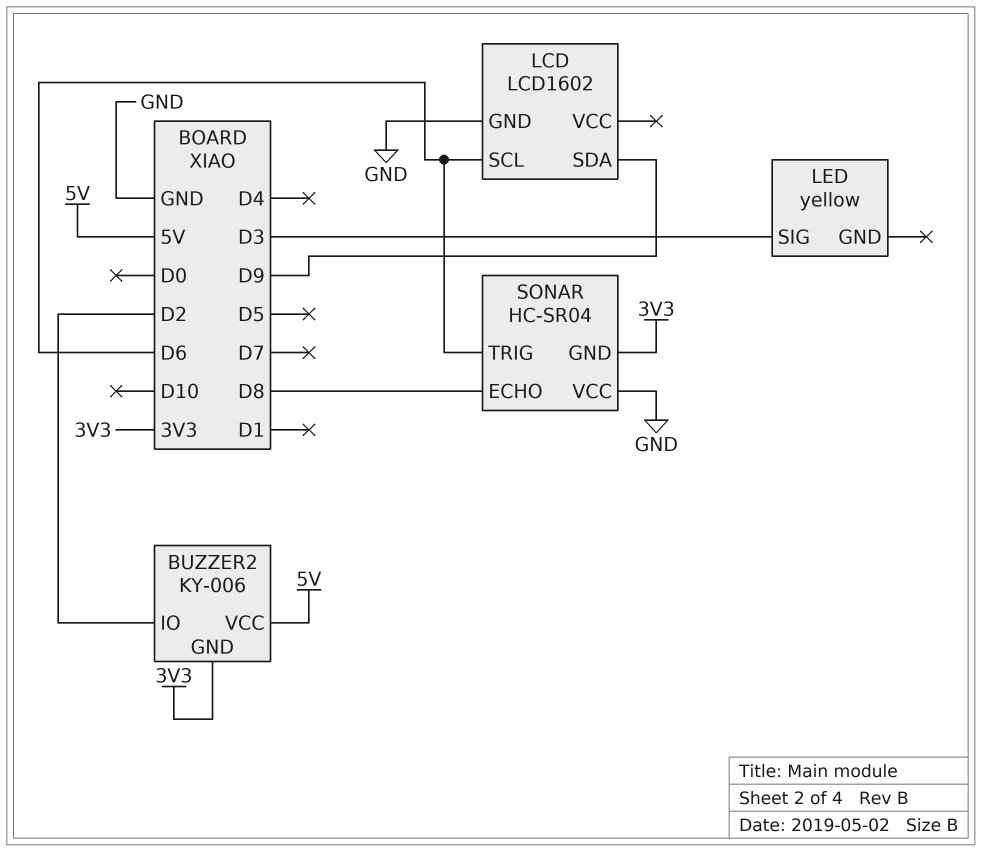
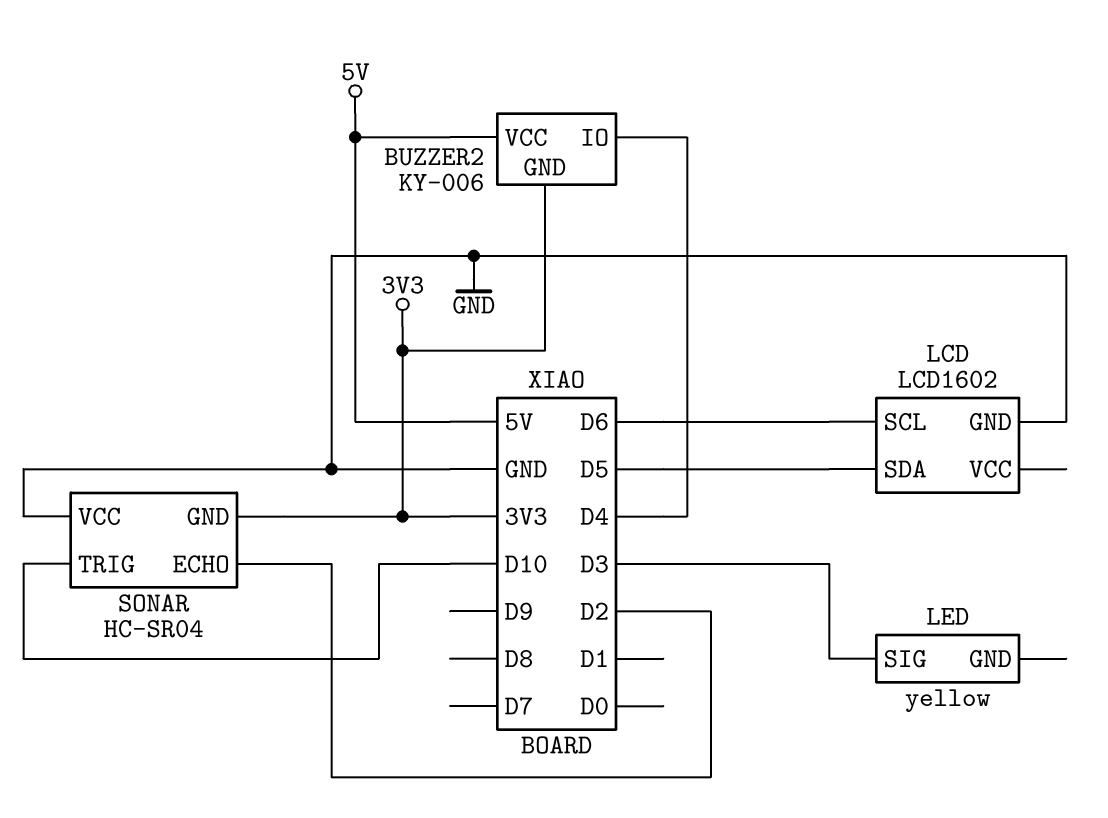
BUZZER2 pin IO: D2 -> D4
LCD pin SDA: D9 -> D5
SONAR pin ECHO: D8 -> D2
SONAR pin TRIG: D6 -> D10

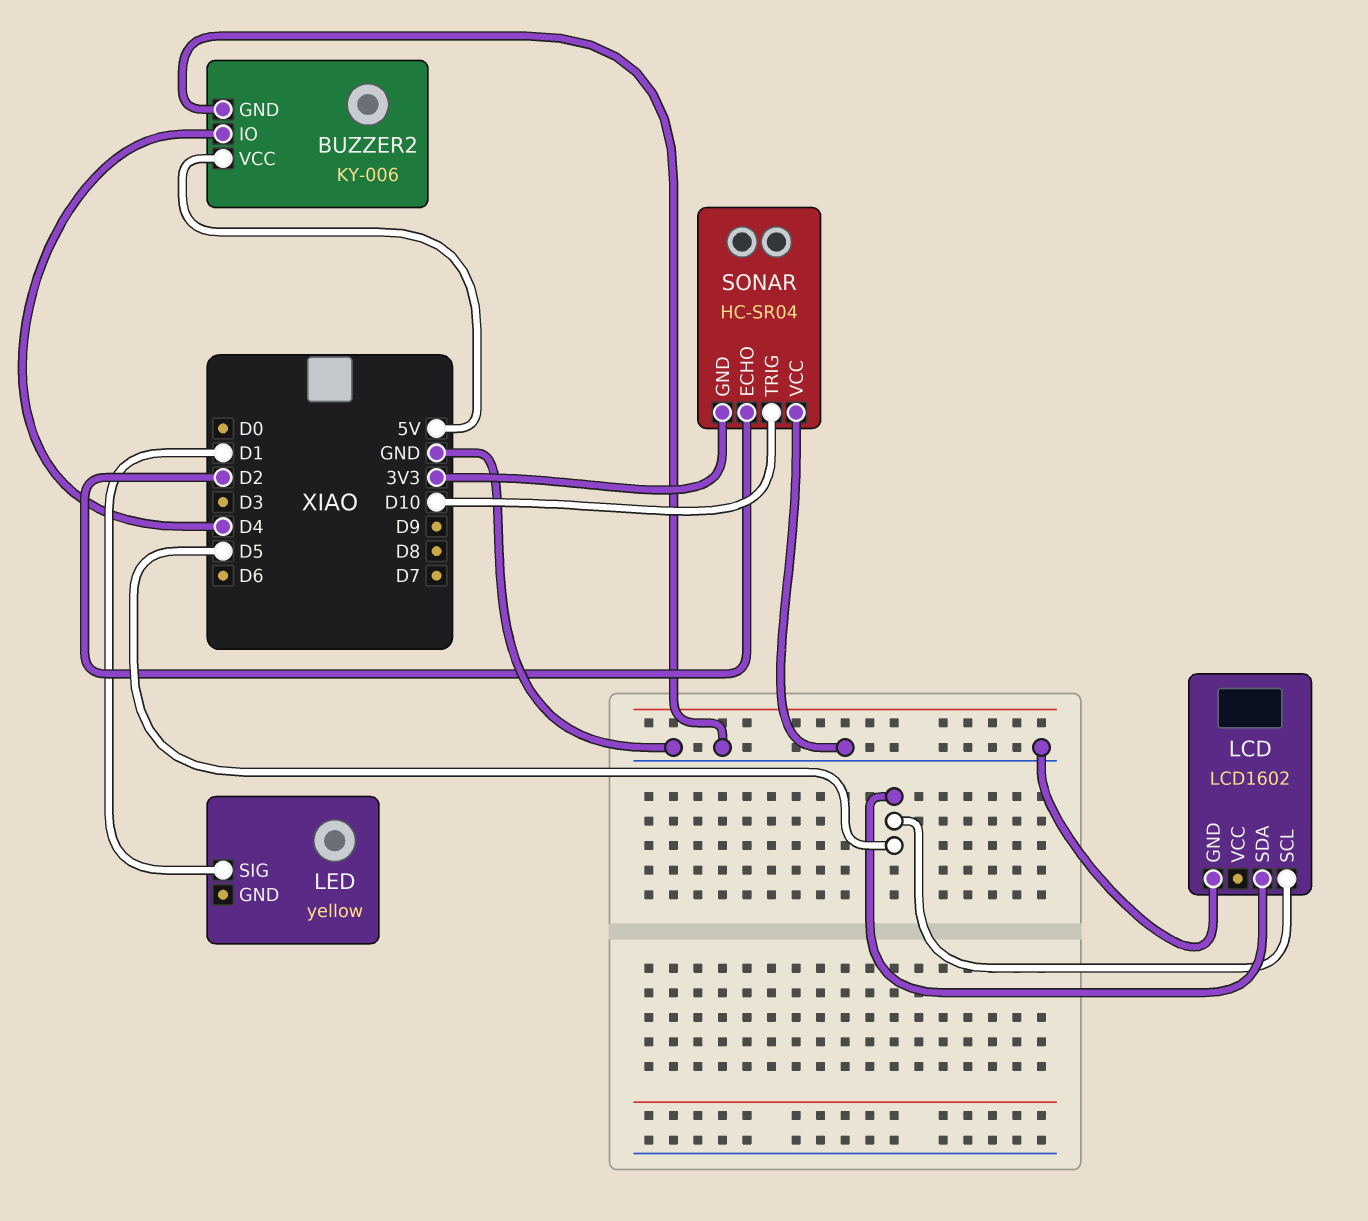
BUZZER2 pin GND: 3V3 -> GND
LCD pin SCL: D6 -> D5
LED pin SIG: D3 -> D1

